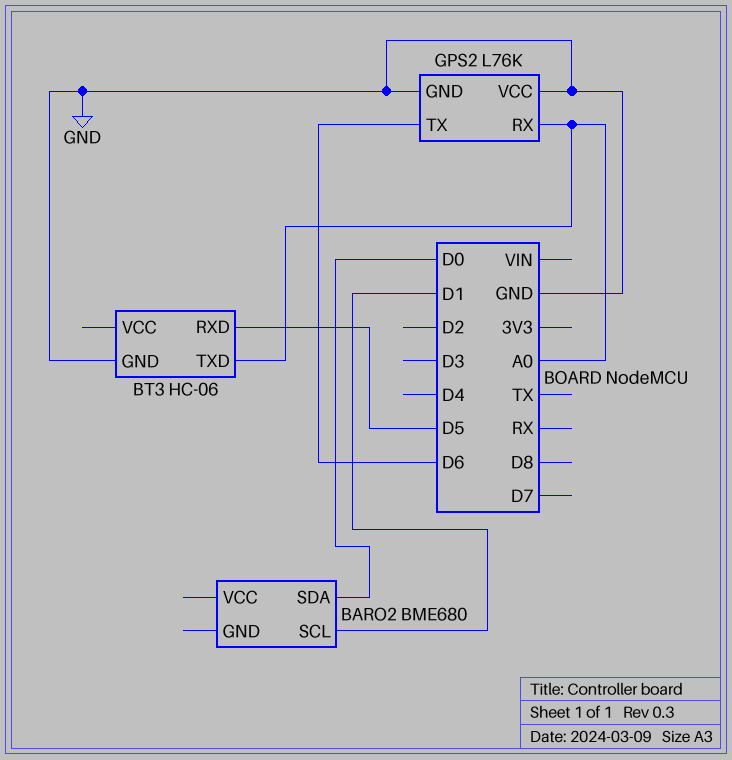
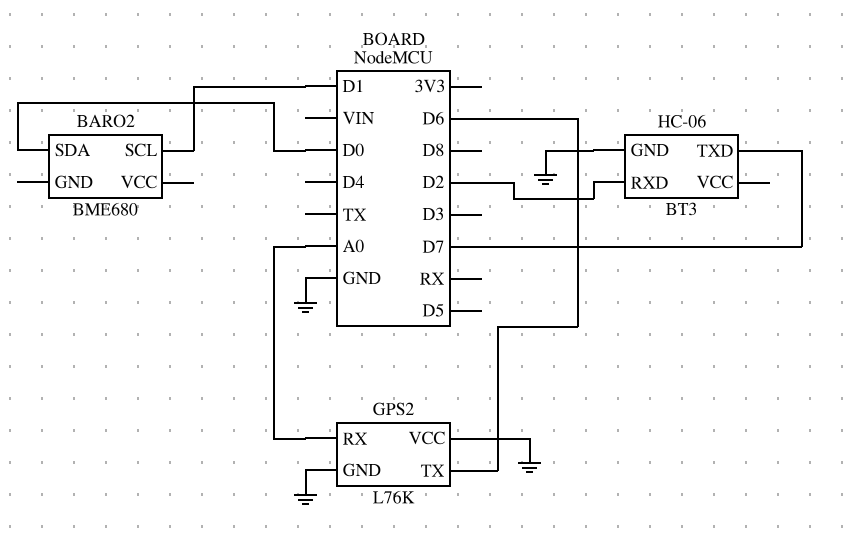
BT3 pin RXD: D5 -> D2
BT3 pin TXD: A0 -> D7

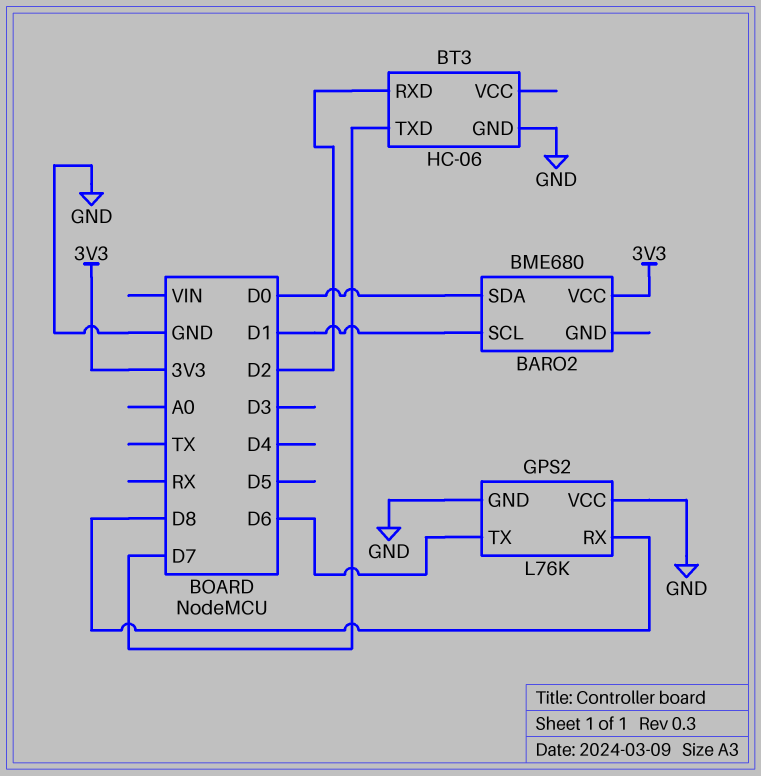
BARO2 pin VCC: none -> 3V3
GPS2 pin RX: A0 -> D8

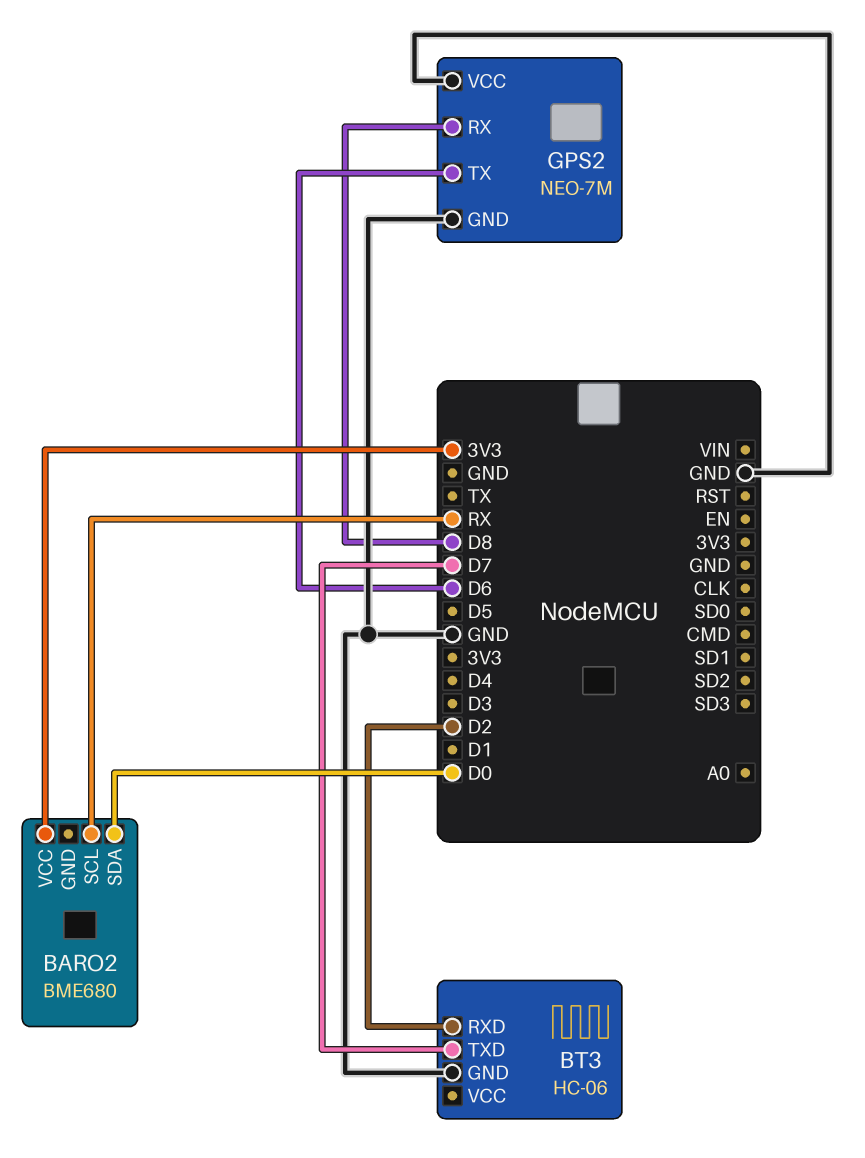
BARO2 pin SCL: D1 -> RX
GPS2: L76K -> NEO-7M

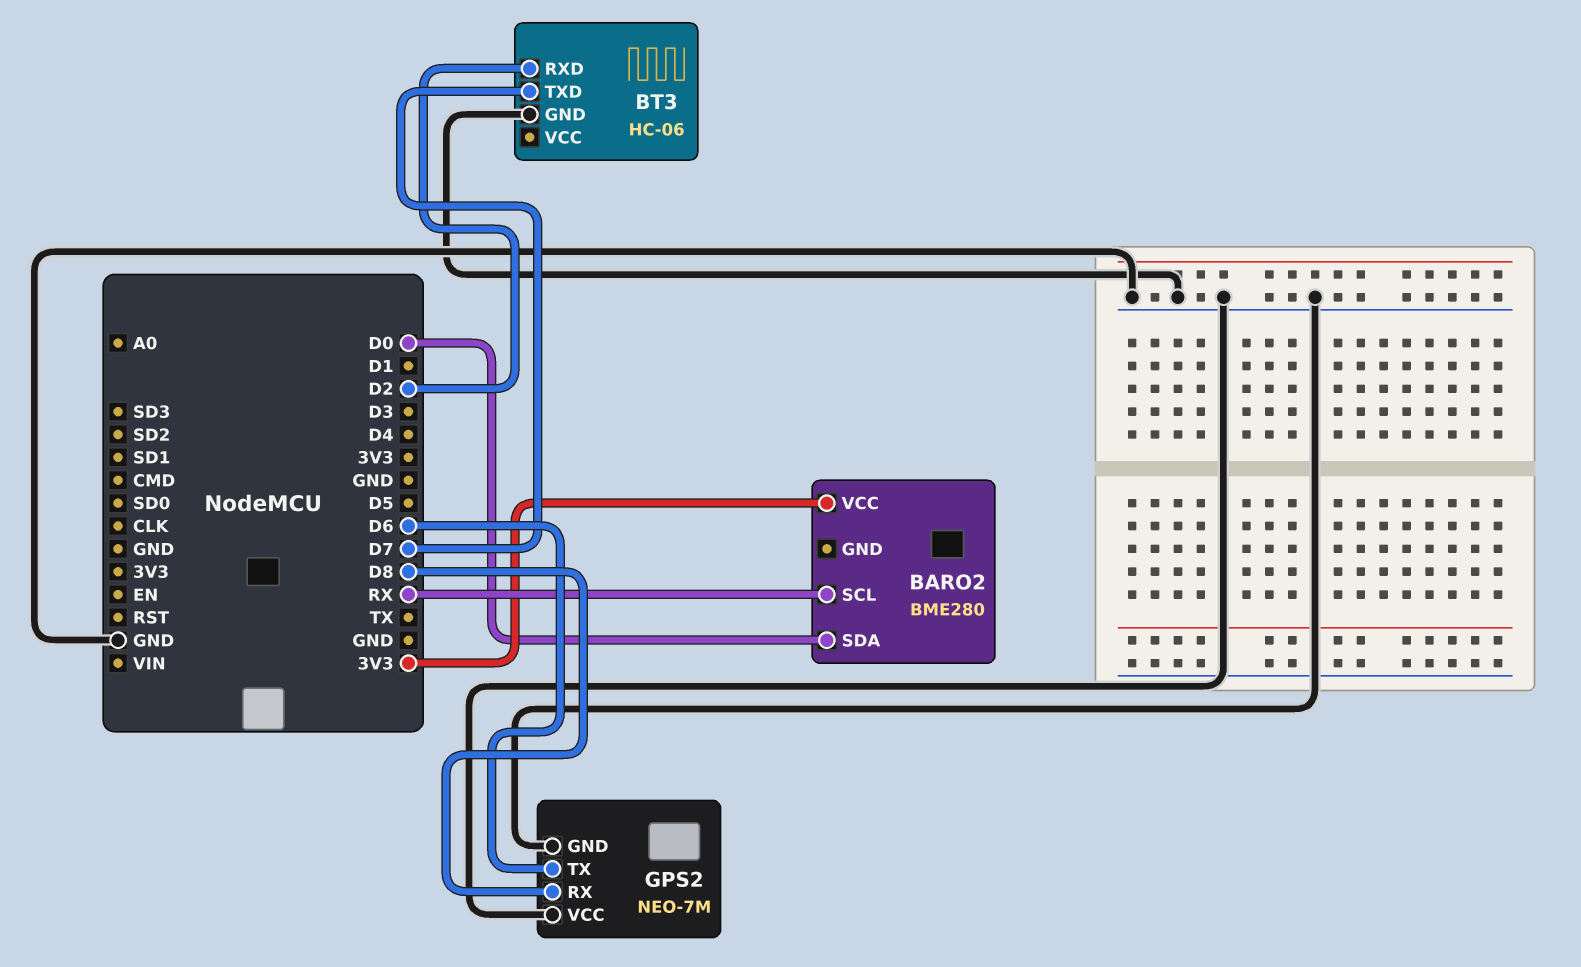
BARO2: BME680 -> BME280

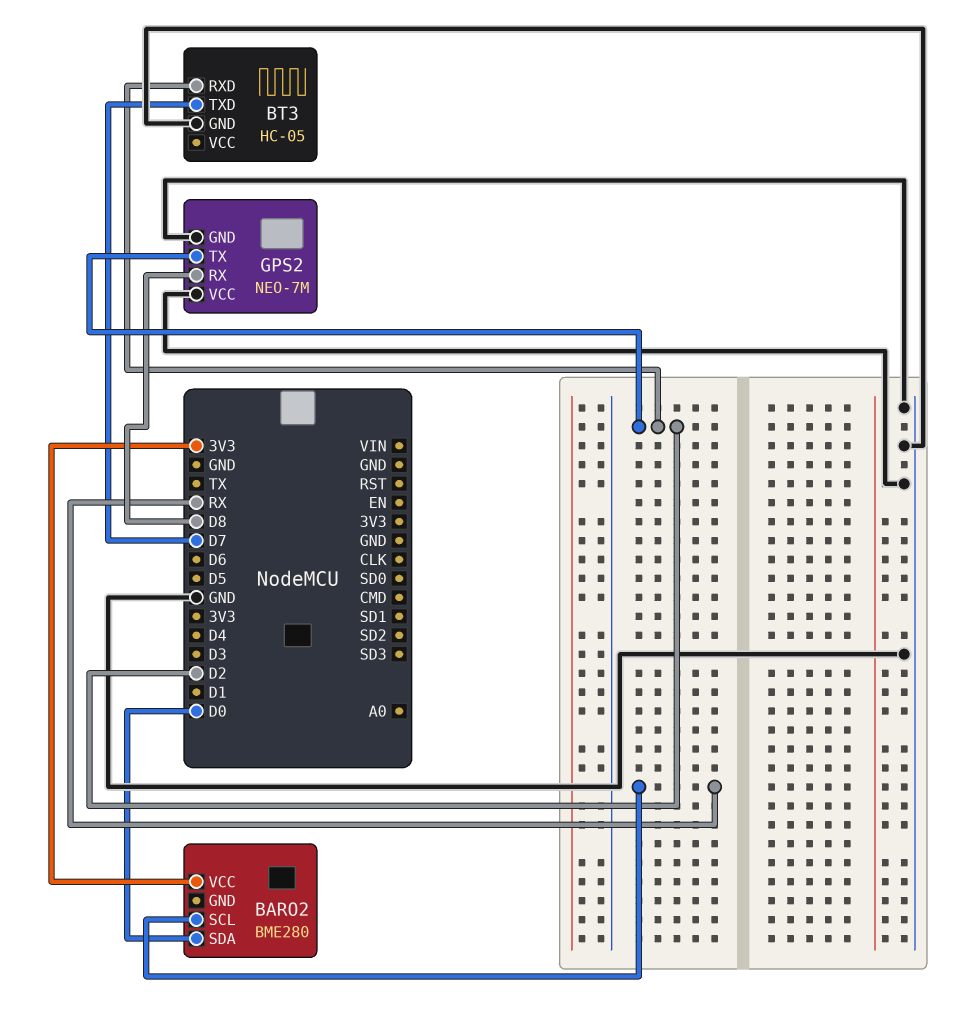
BT3: HC-06 -> HC-05
GPS2 pin TX: D6 -> D2

